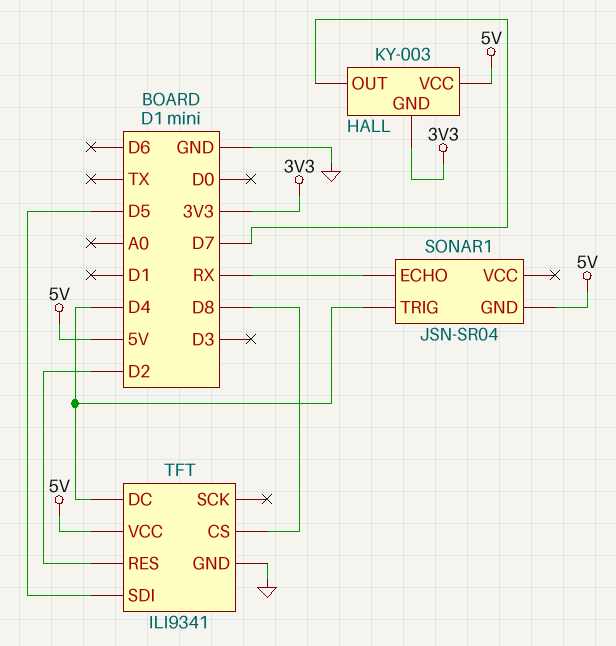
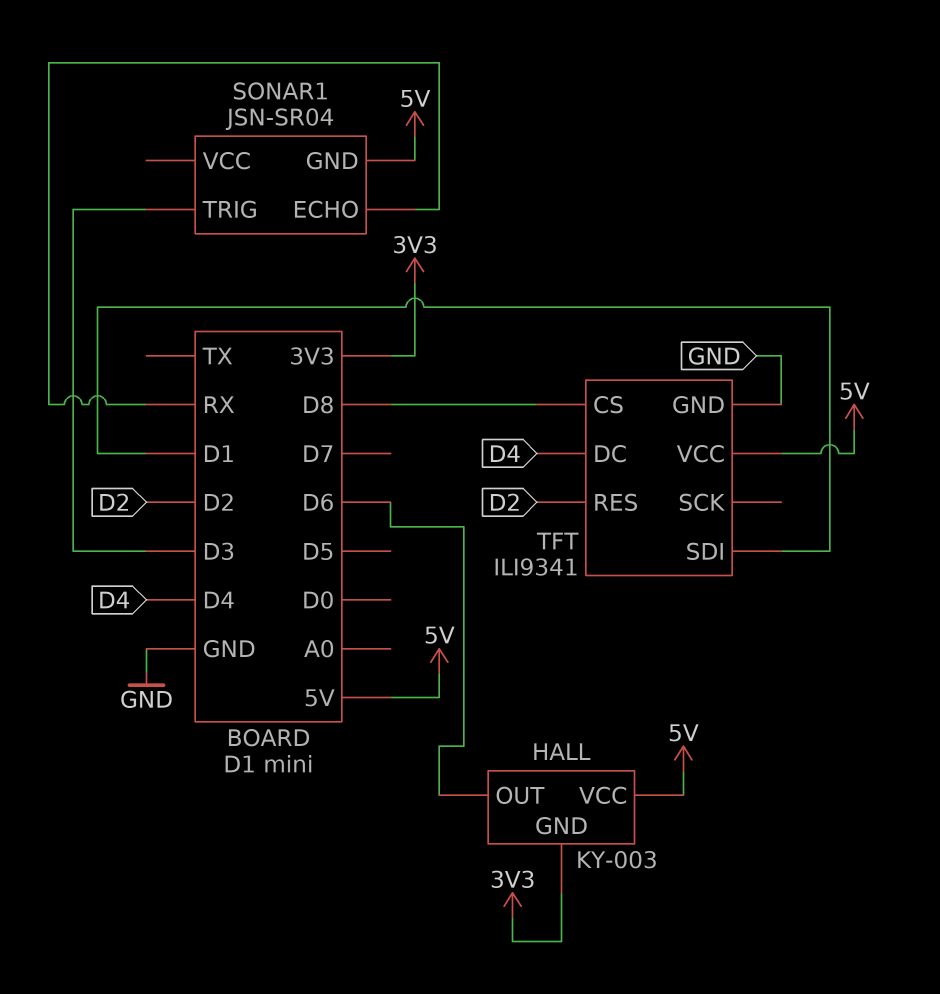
HALL pin OUT: D7 -> D6
SONAR1 pin TRIG: D4 -> D3
TFT pin SDI: D5 -> D1

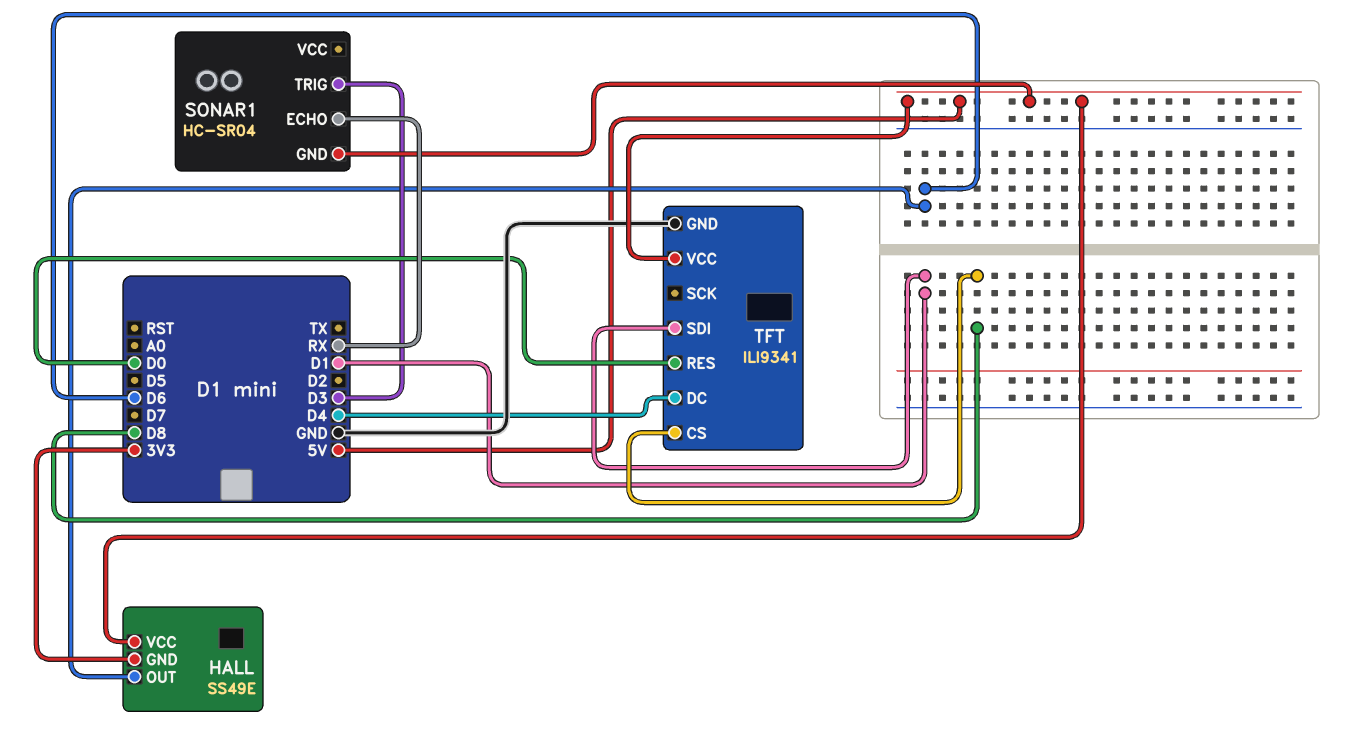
HALL: KY-003 -> SS49E
SONAR1: JSN-SR04 -> HC-SR04
TFT pin RES: D2 -> D0

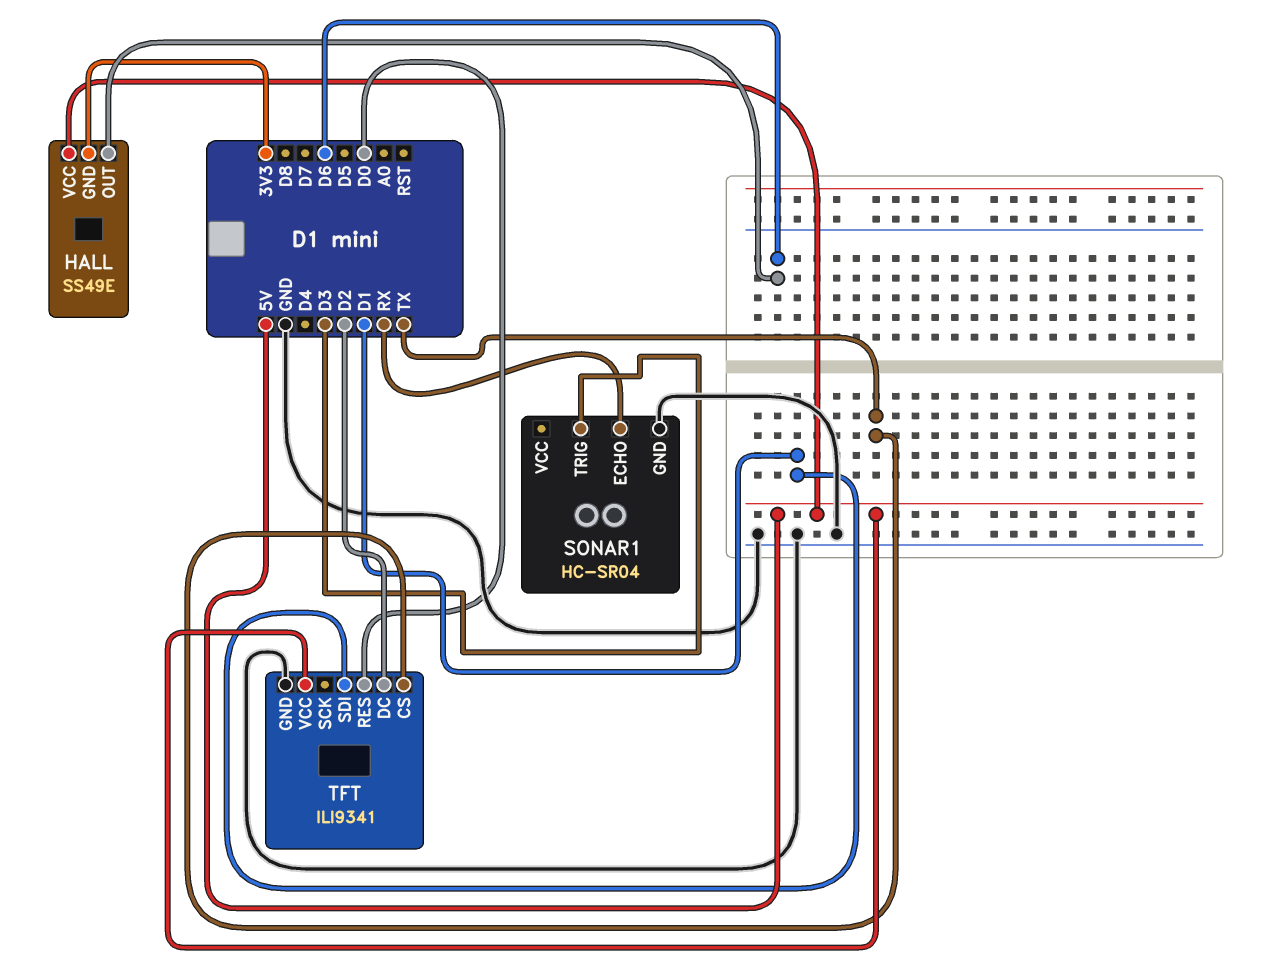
SONAR1 pin GND: 5V -> GND
TFT pin CS: D8 -> TX
TFT pin DC: D4 -> D2

